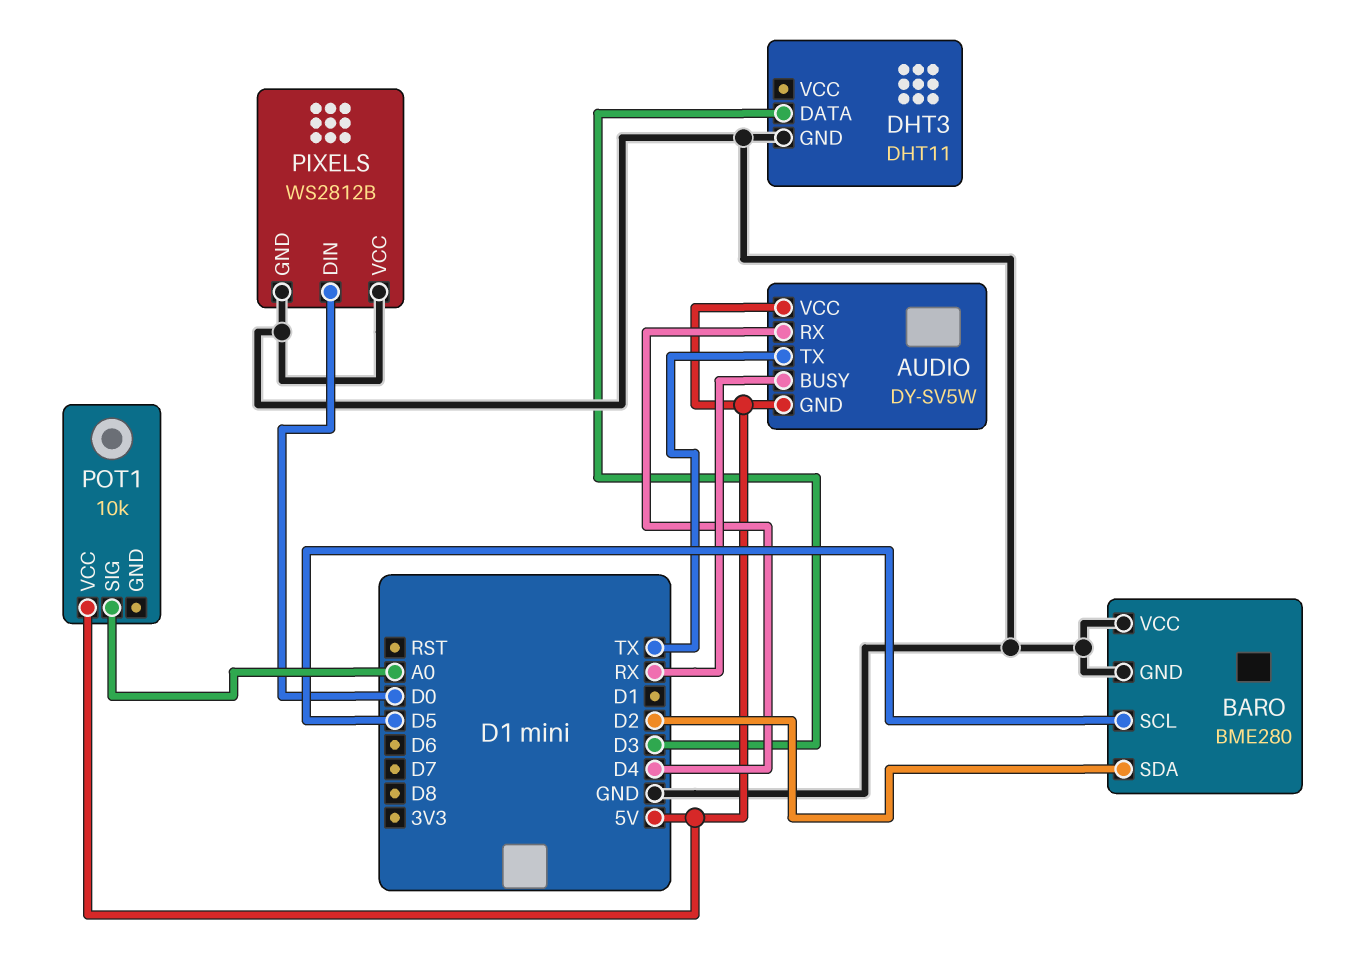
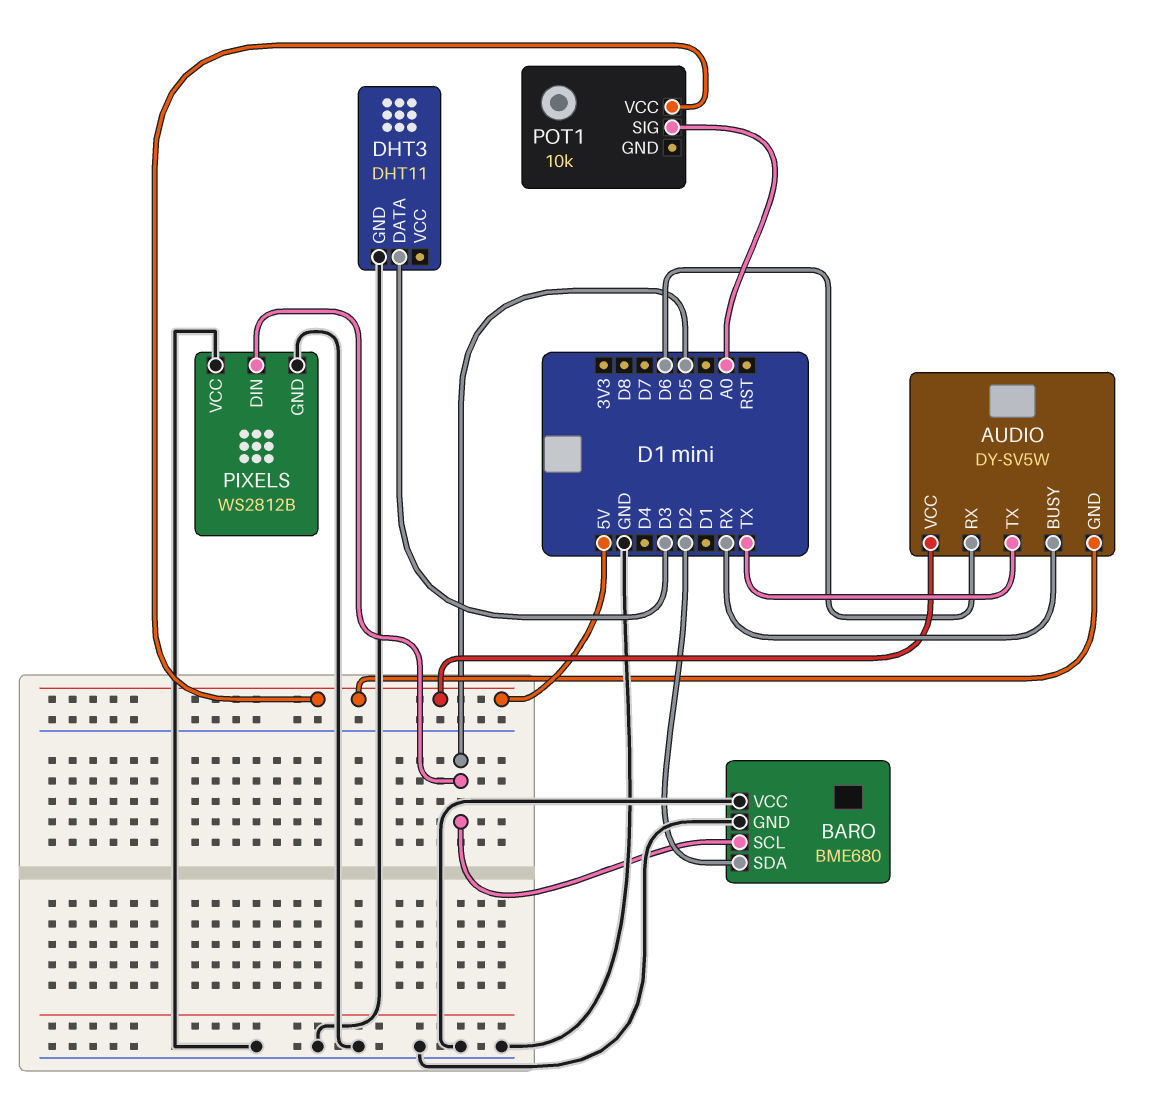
AUDIO pin RX: D4 -> D6
BARO: BME280 -> BME680
PIXELS pin DIN: D0 -> D5

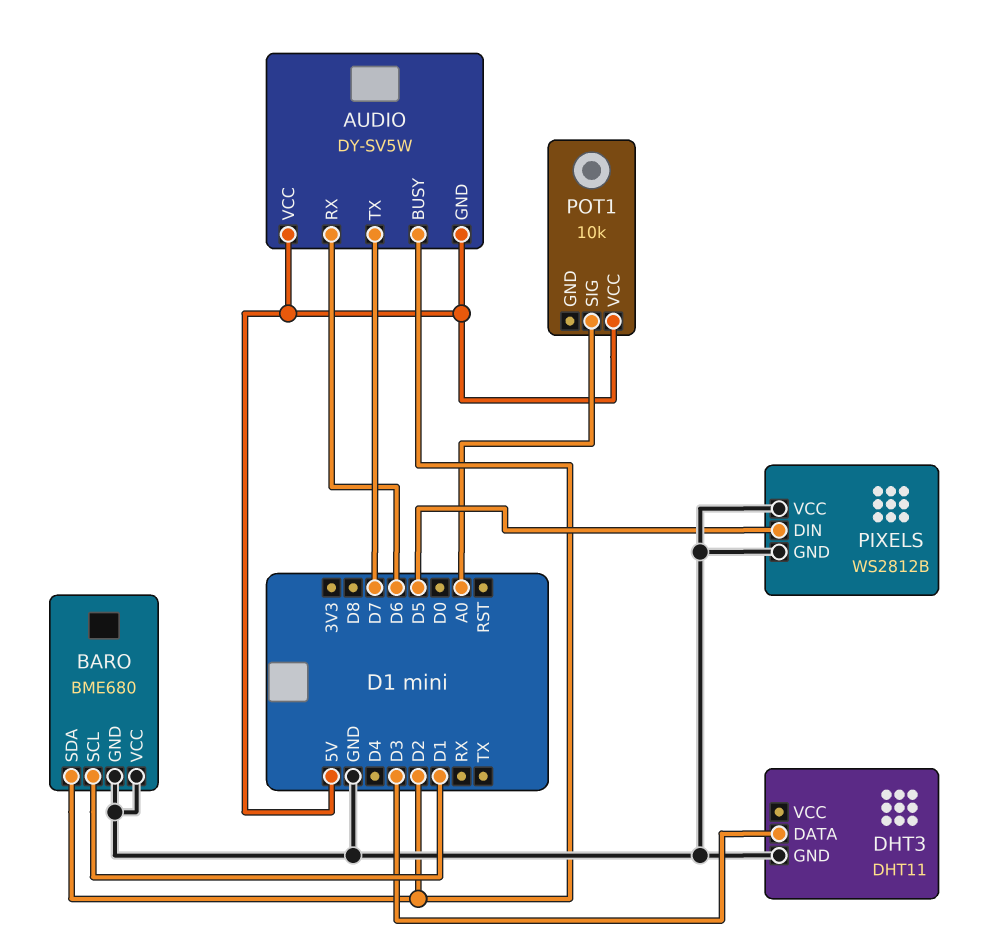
AUDIO pin BUSY: RX -> D2
AUDIO pin TX: TX -> D7
BARO pin SCL: D5 -> D1

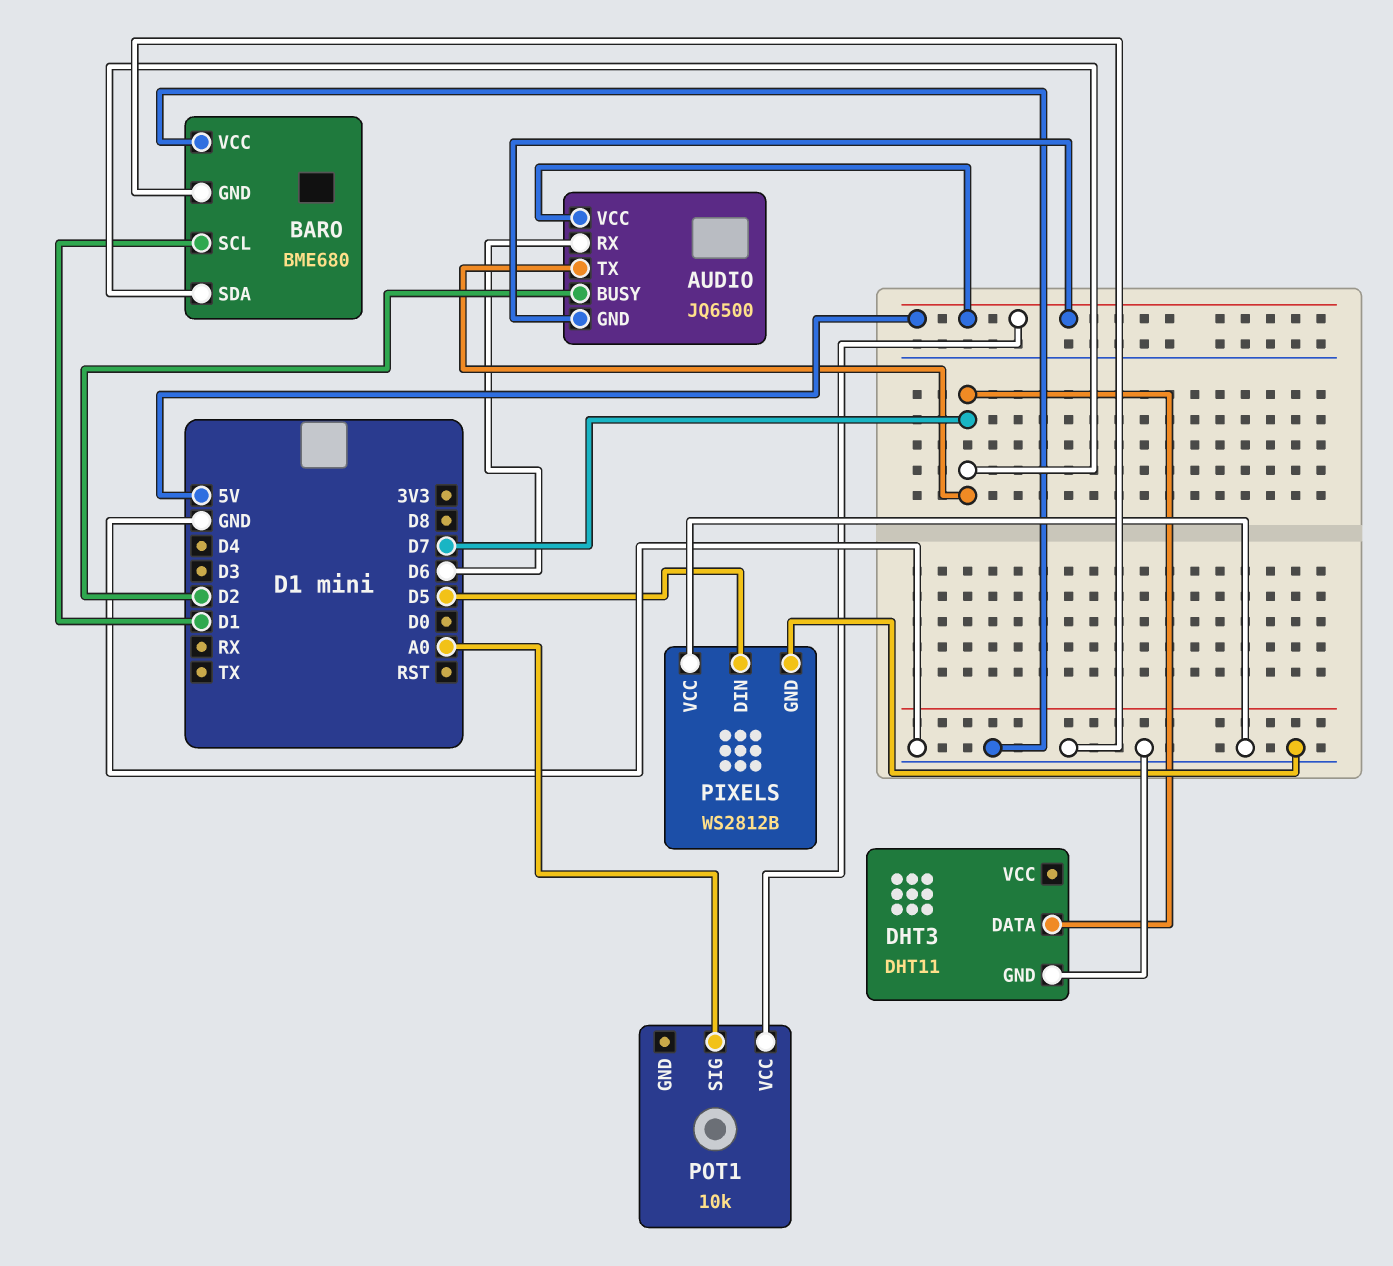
AUDIO: DY-SV5W -> JQ6500
BARO pin SDA: D2 -> D7
DHT3 pin DATA: D3 -> D7

